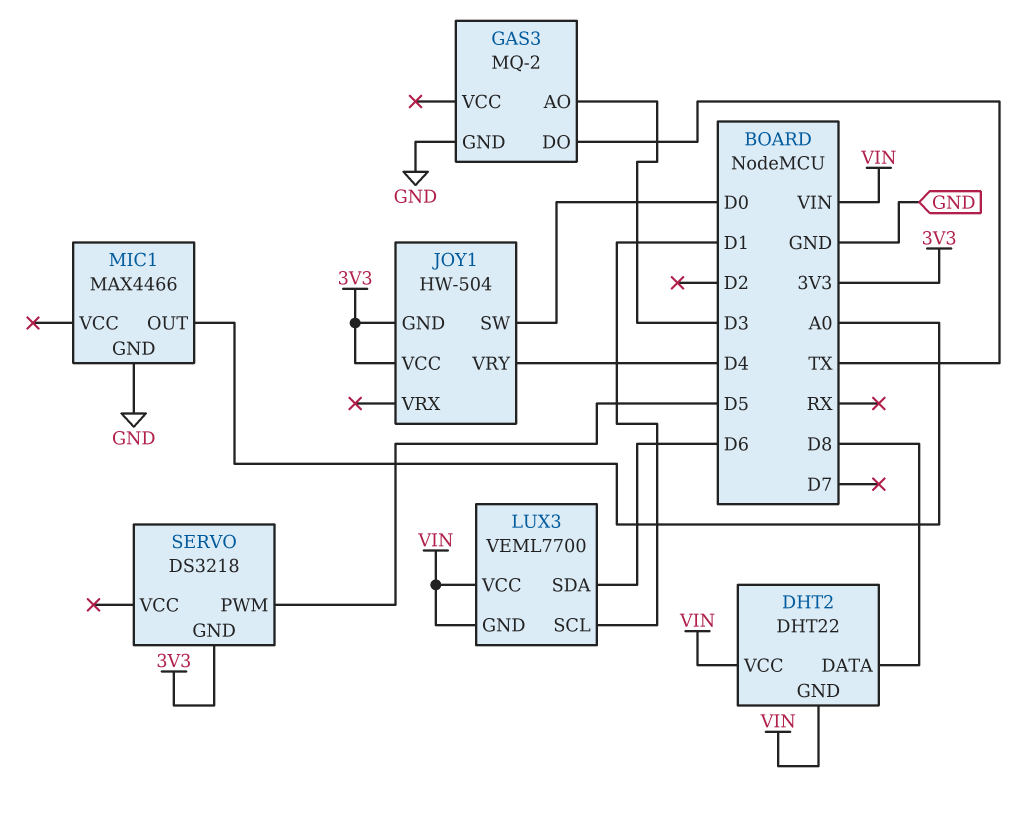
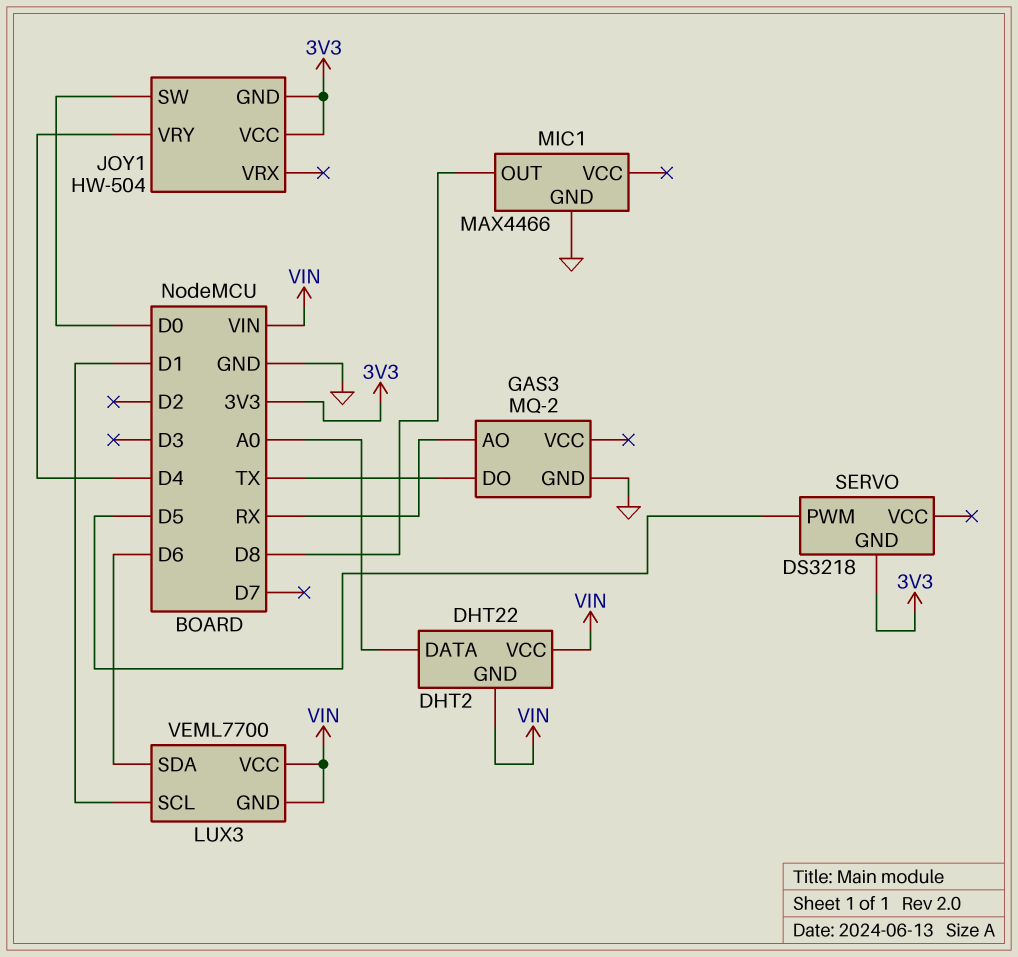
DHT2 pin DATA: D8 -> A0
GAS3 pin AO: D3 -> RX
MIC1 pin OUT: A0 -> D8

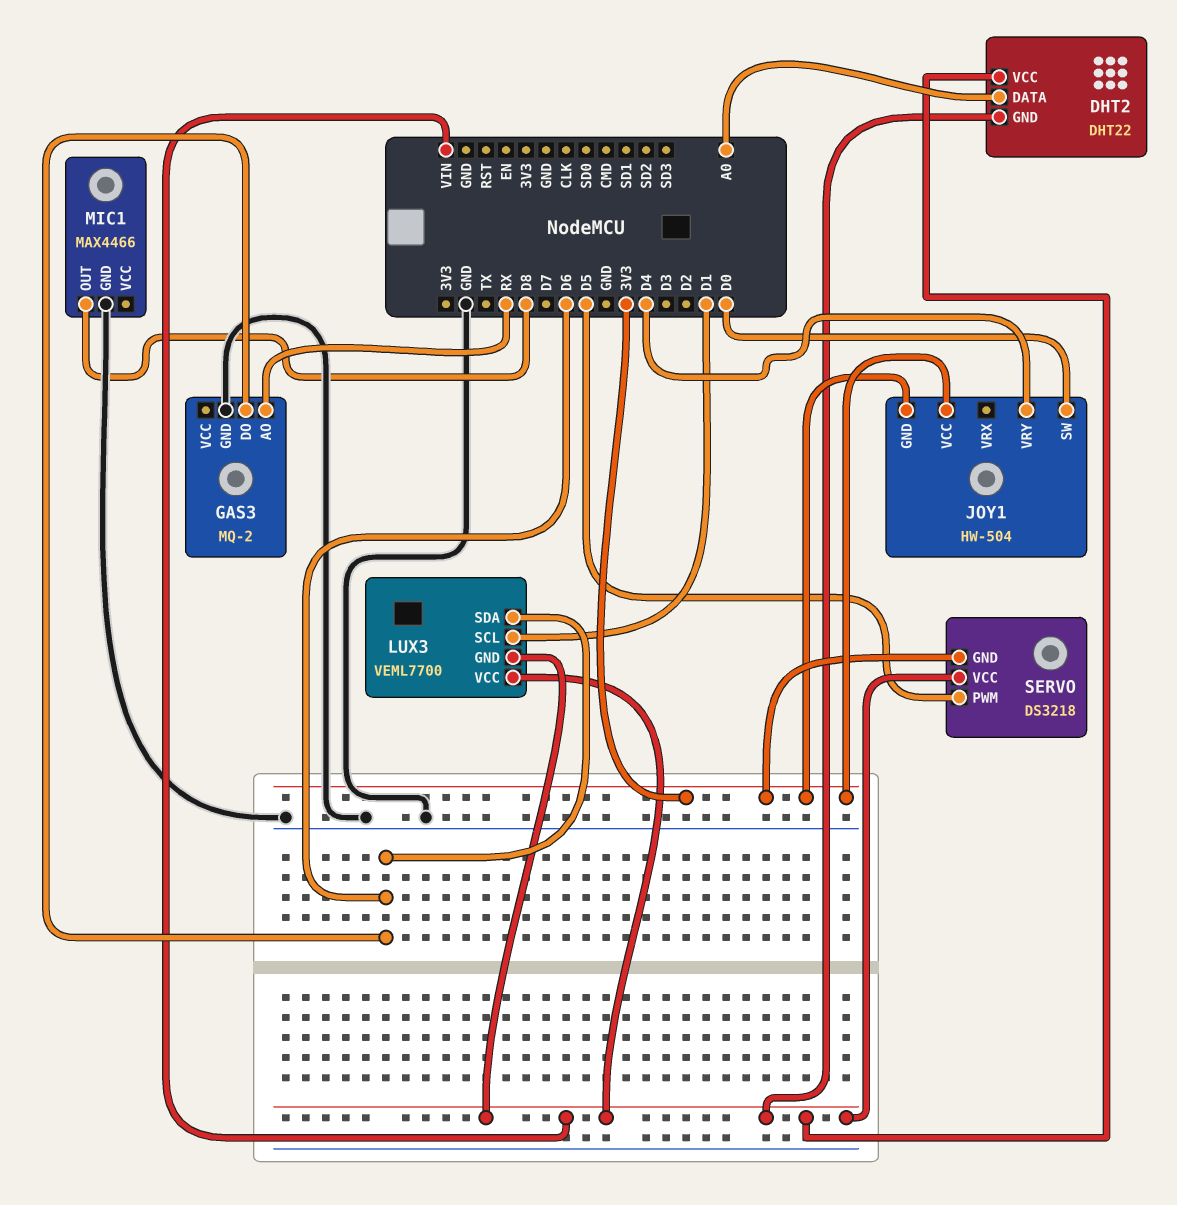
GAS3 pin DO: TX -> D6
SERVO pin VCC: none -> VIN

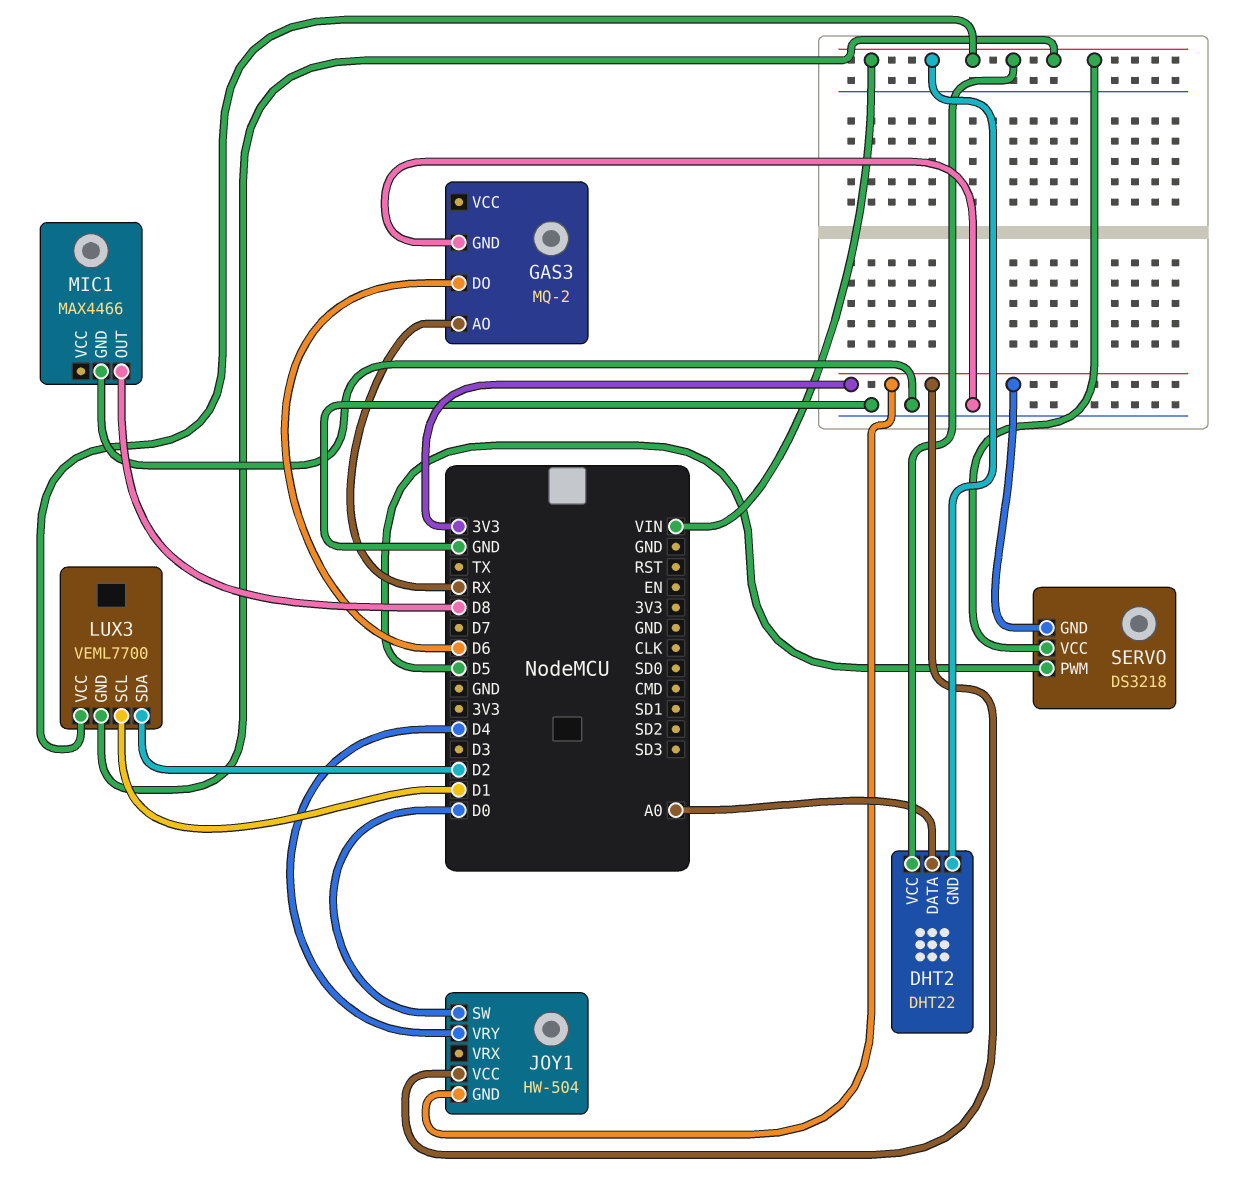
LUX3 pin SDA: D6 -> D2

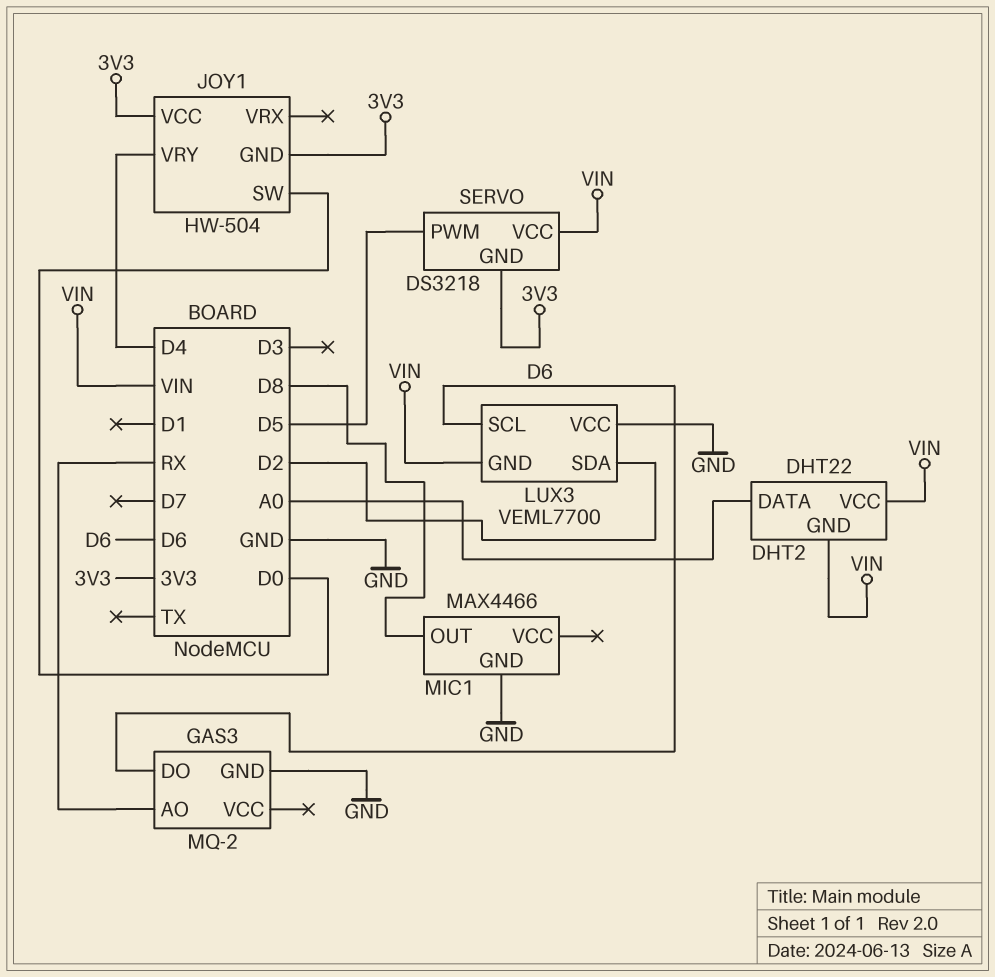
LUX3 pin SCL: D1 -> D6
LUX3 pin VCC: VIN -> GND

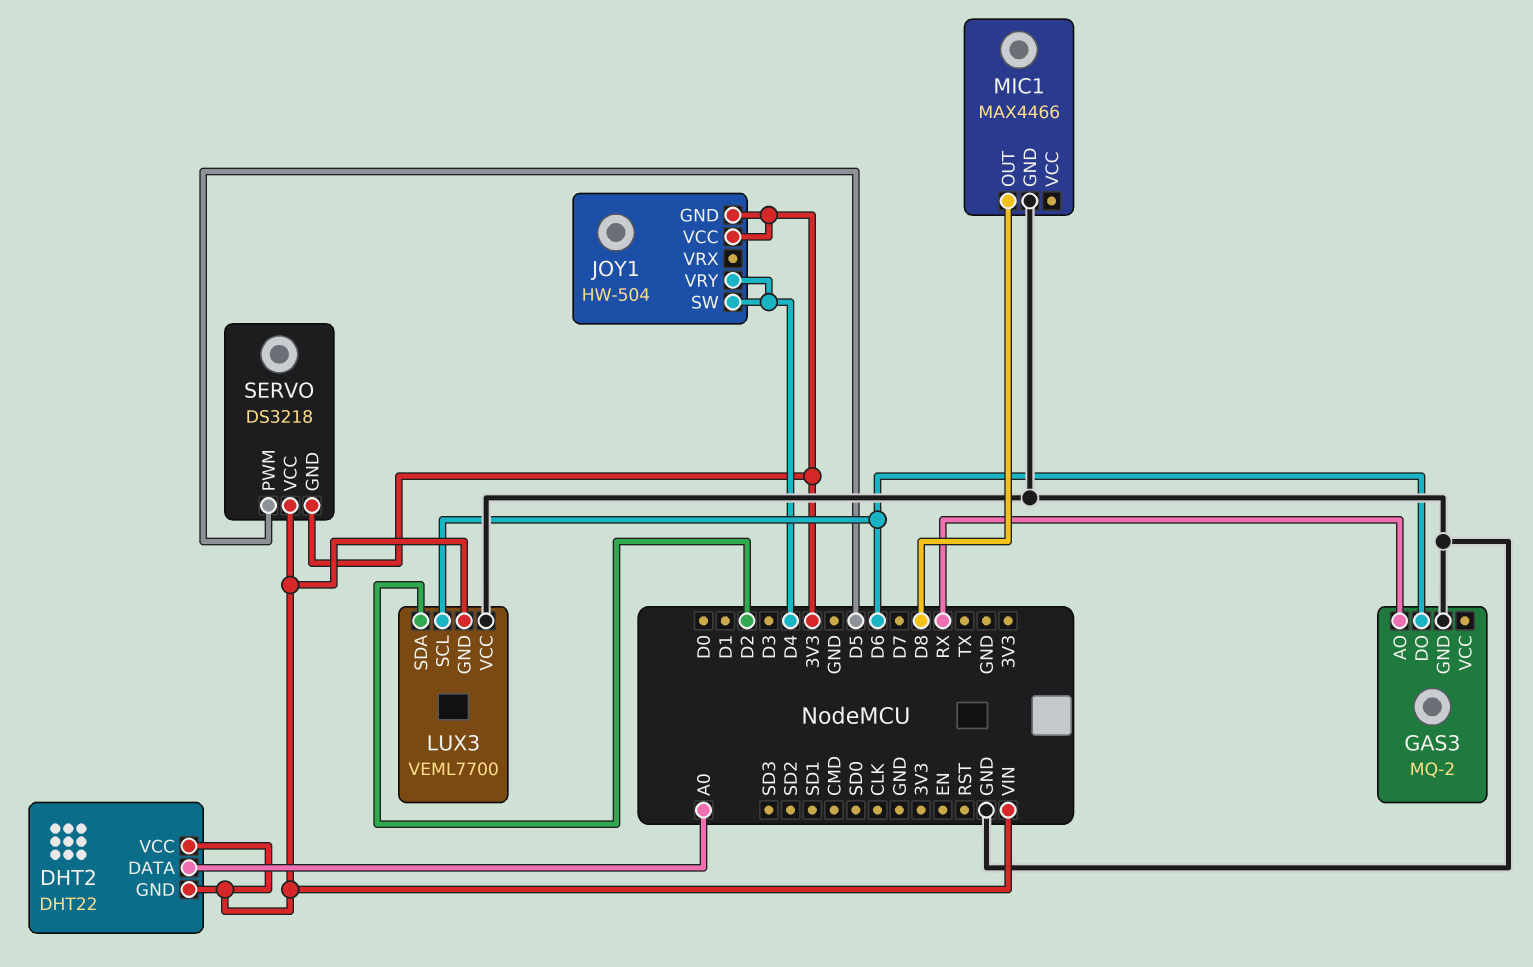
JOY1 pin SW: D0 -> D4

